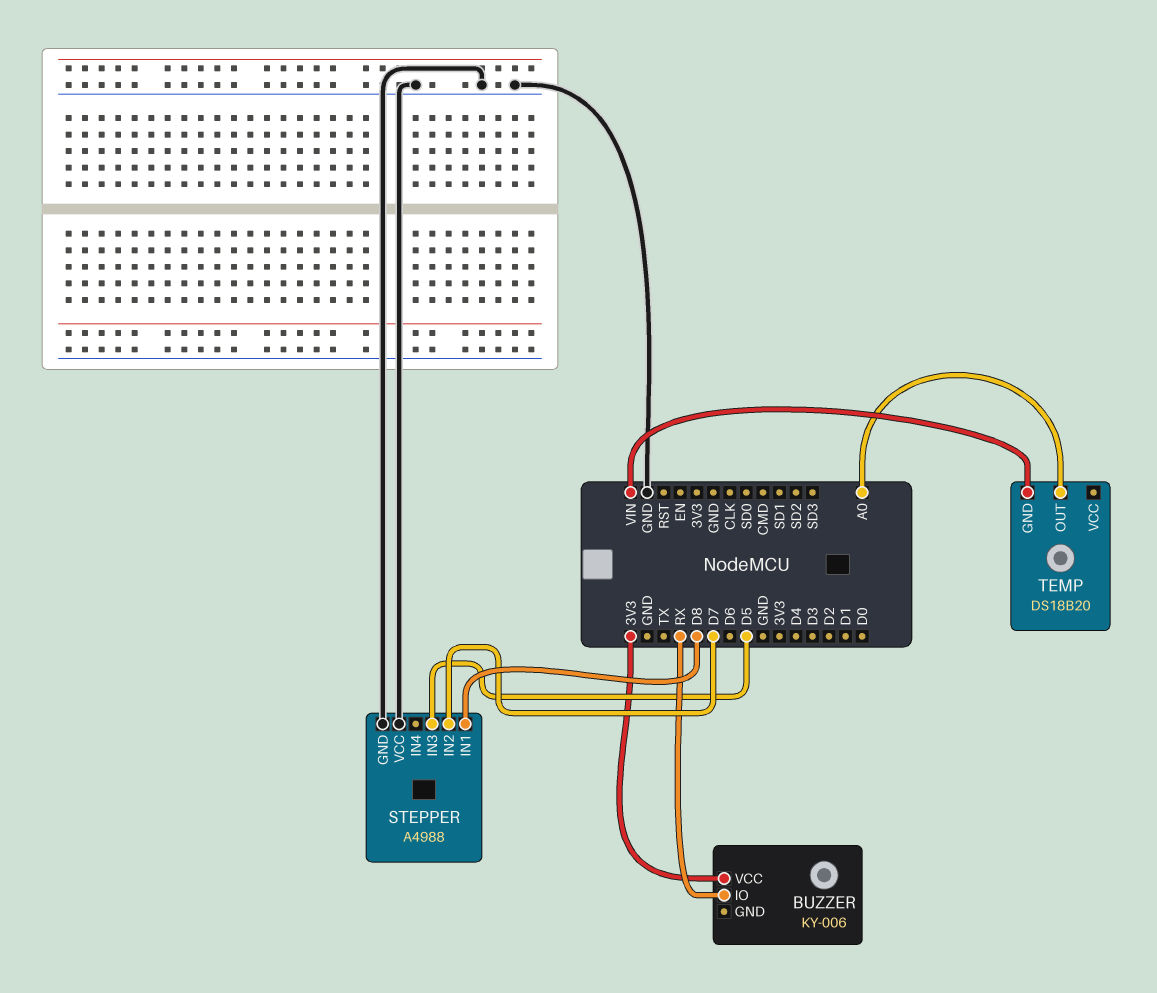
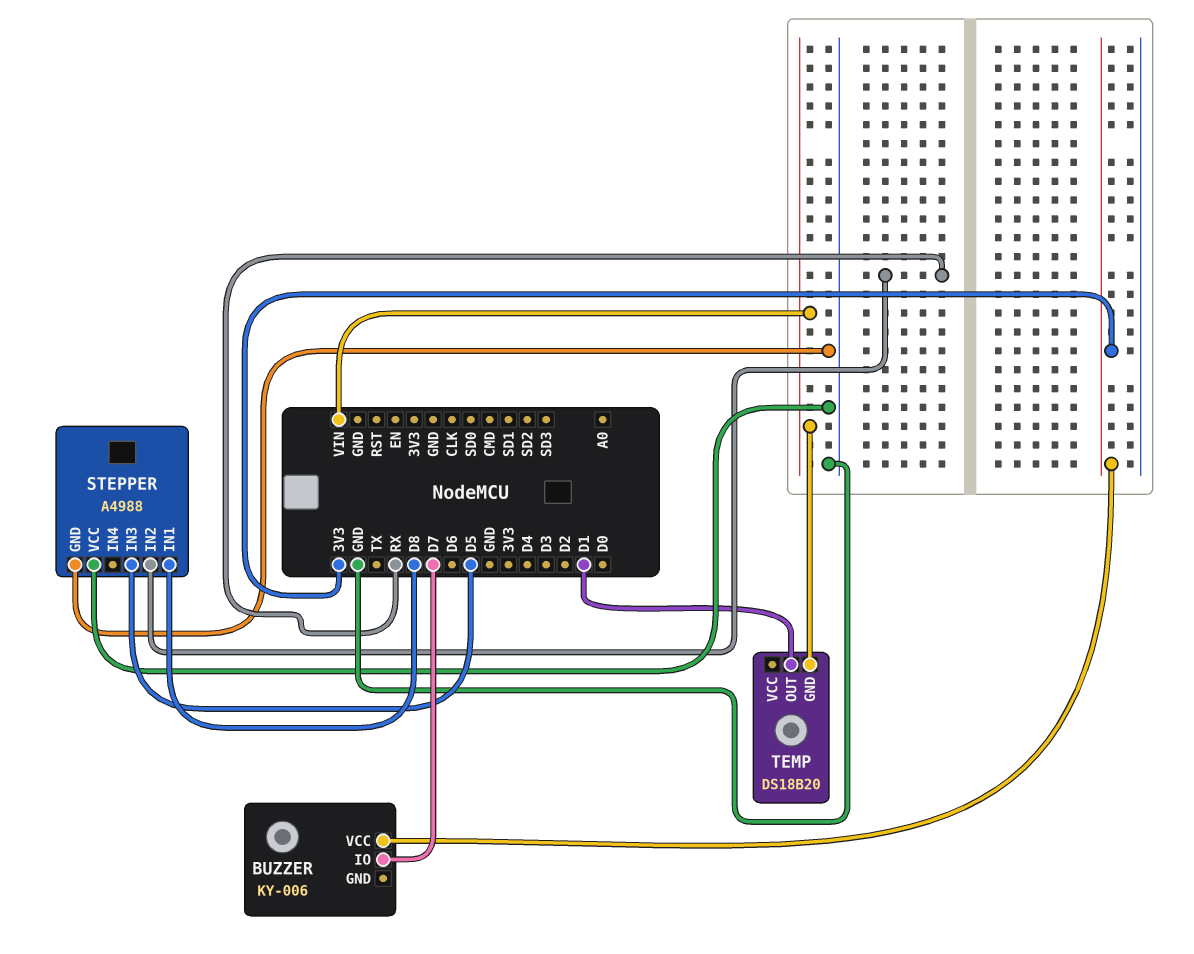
BUZZER pin IO: RX -> D7
STEPPER pin IN2: D7 -> RX
TEMP pin OUT: A0 -> D1

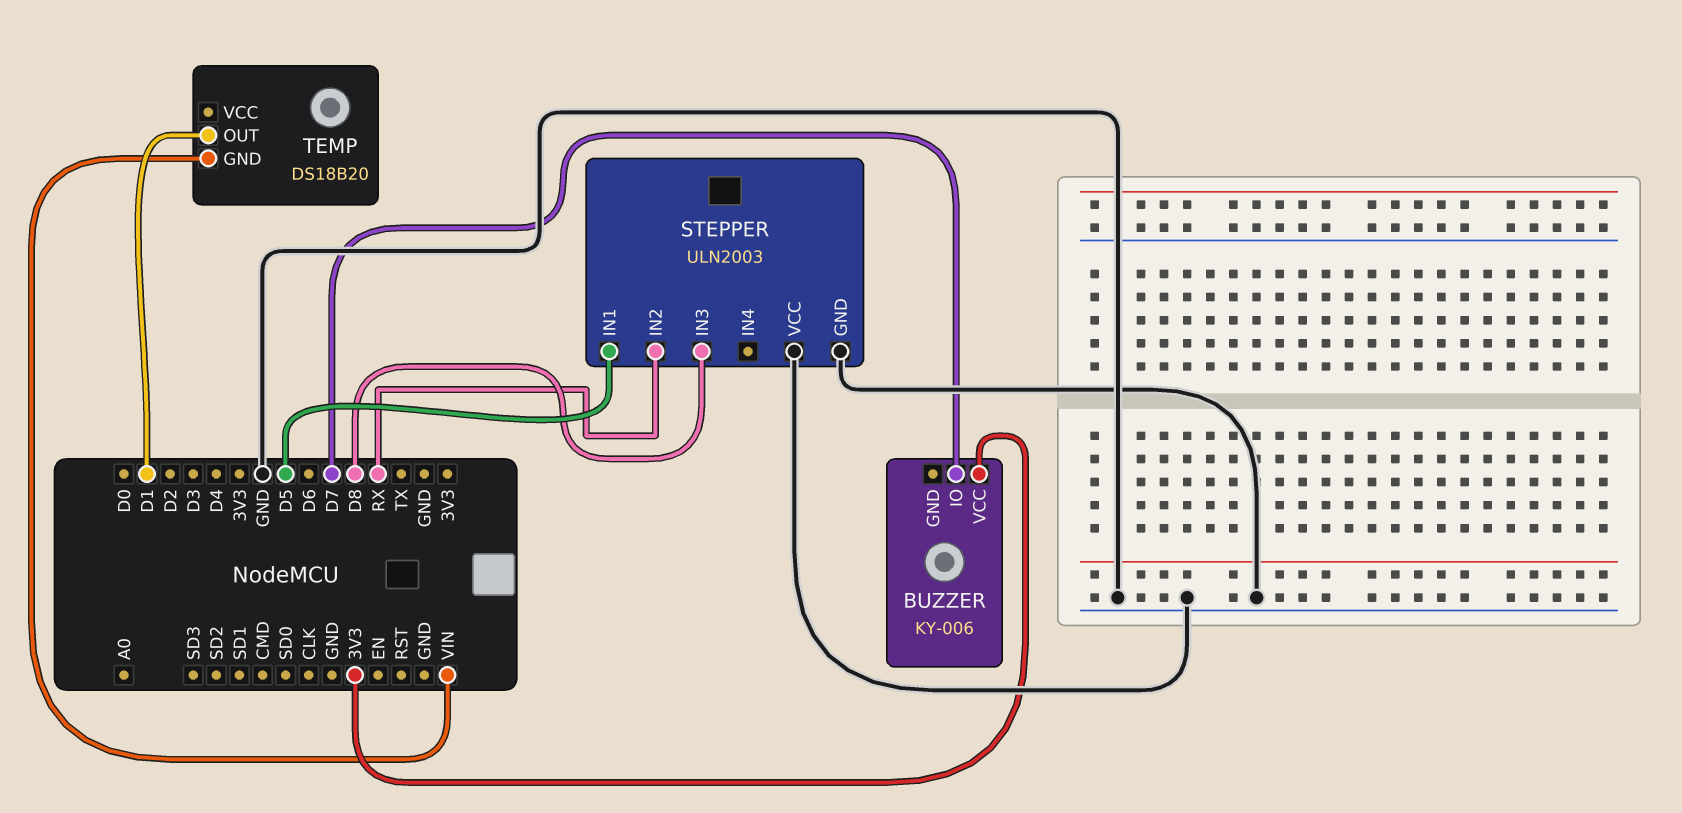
STEPPER: A4988 -> ULN2003
STEPPER pin IN1: D8 -> D5
STEPPER pin IN3: D5 -> D8

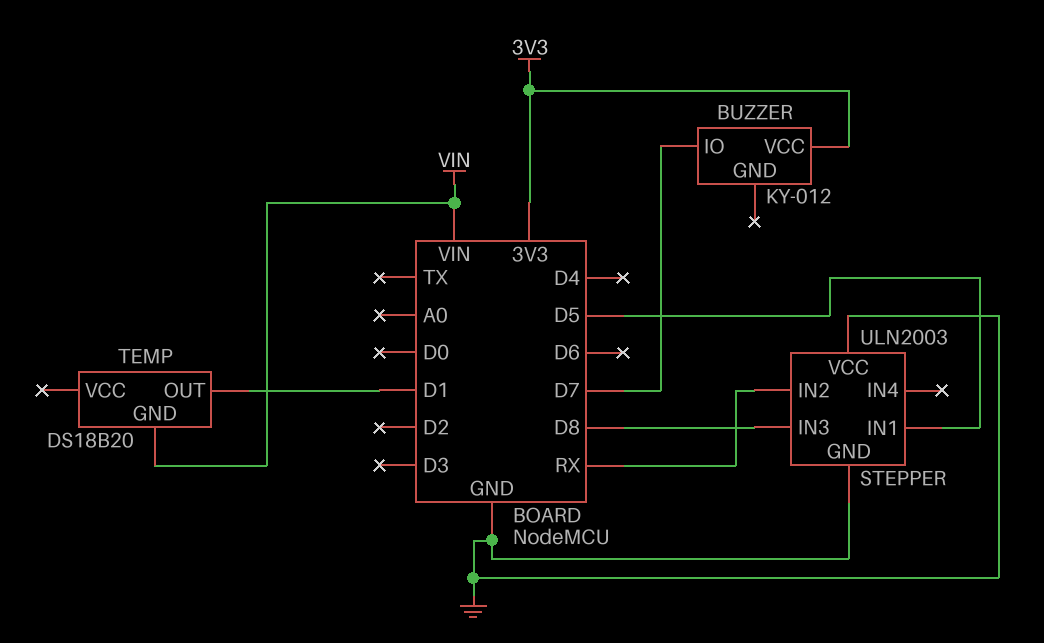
BUZZER: KY-006 -> KY-012

